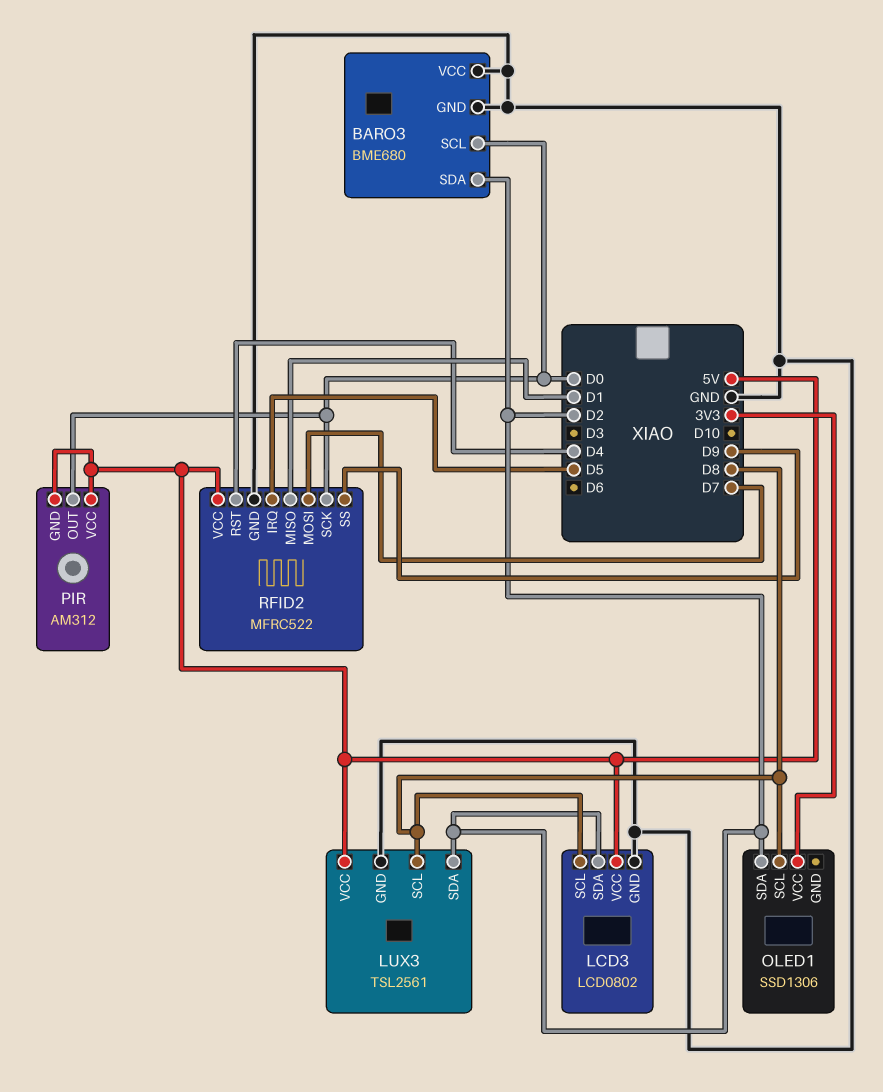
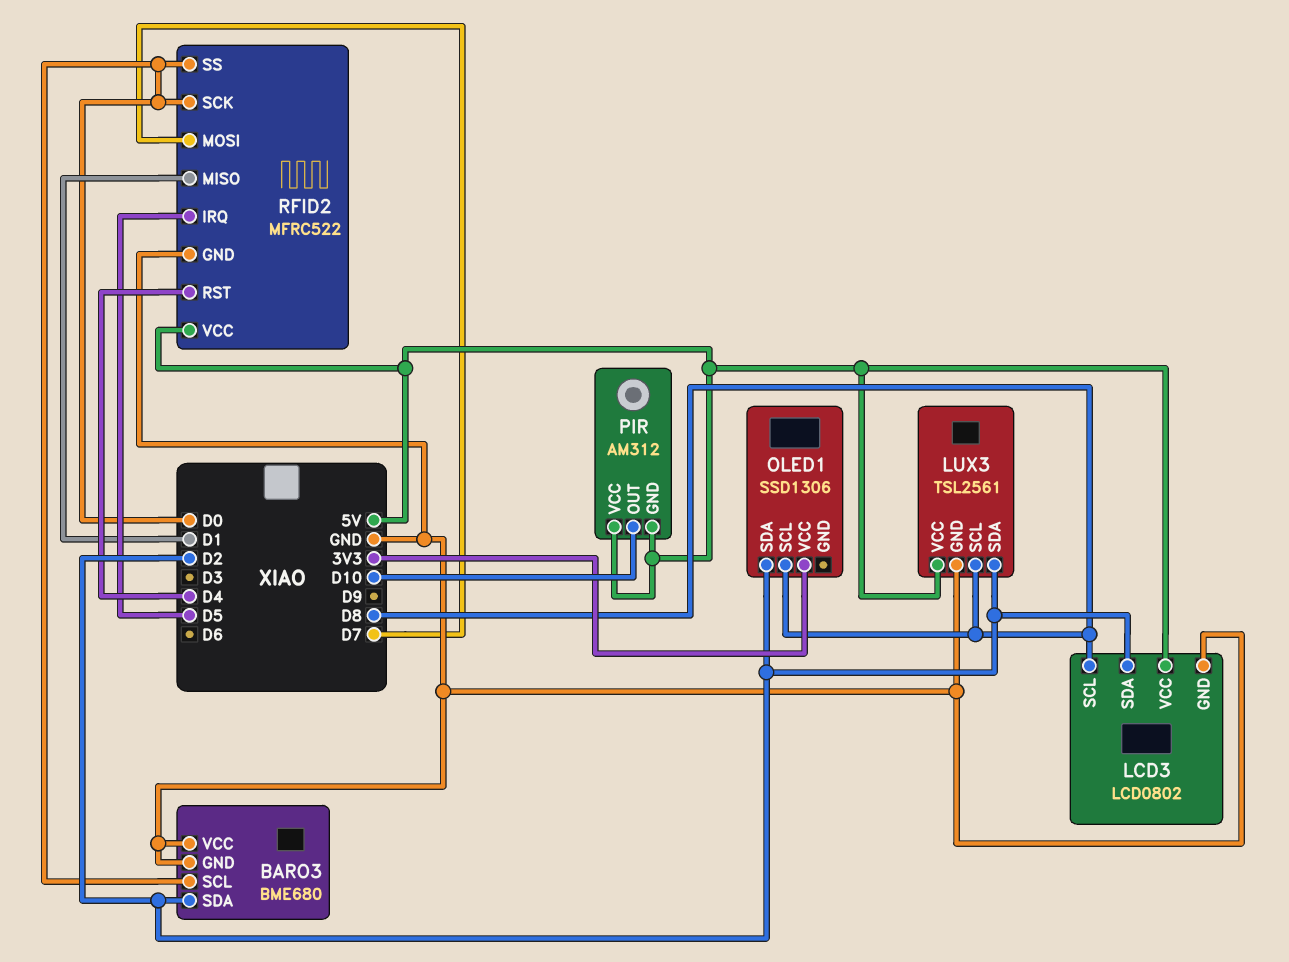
PIR pin OUT: D0 -> D10
RFID2 pin SS: D9 -> D0

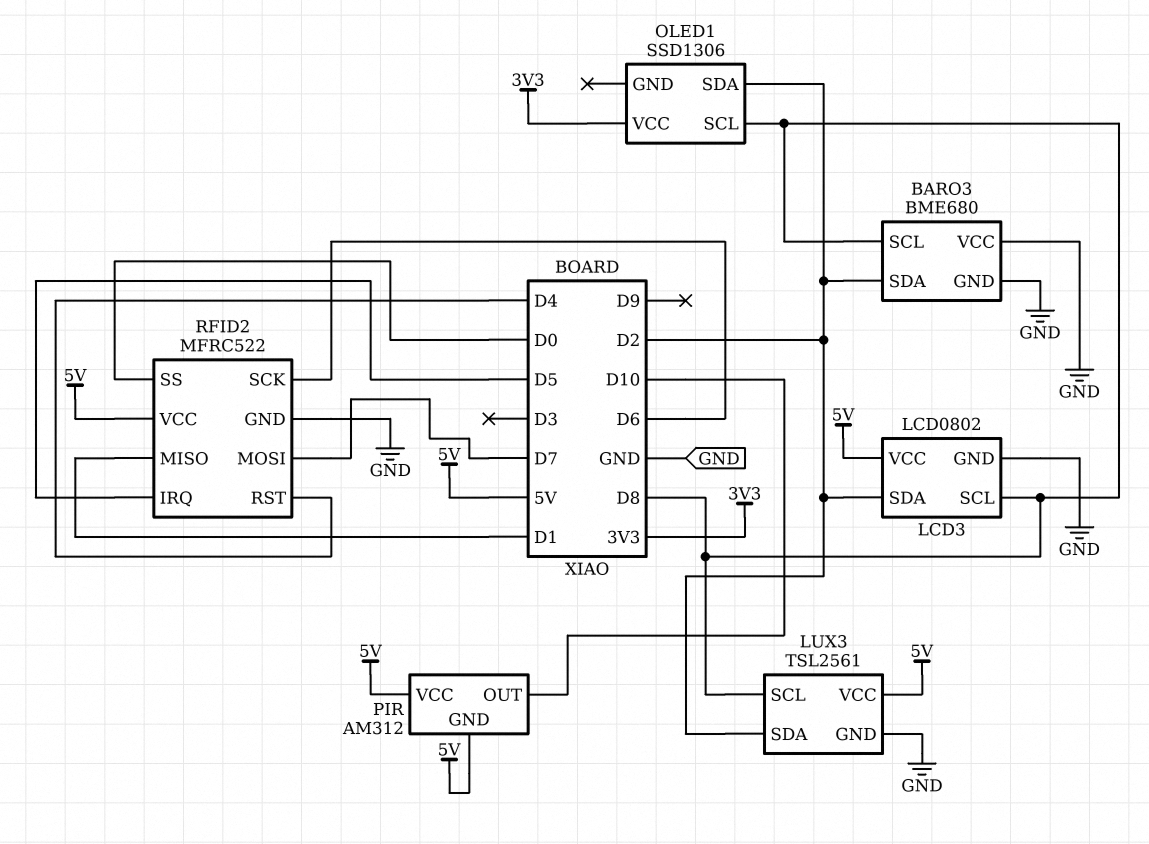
BARO3 pin SCL: D0 -> D8
RFID2 pin SCK: D0 -> D6

